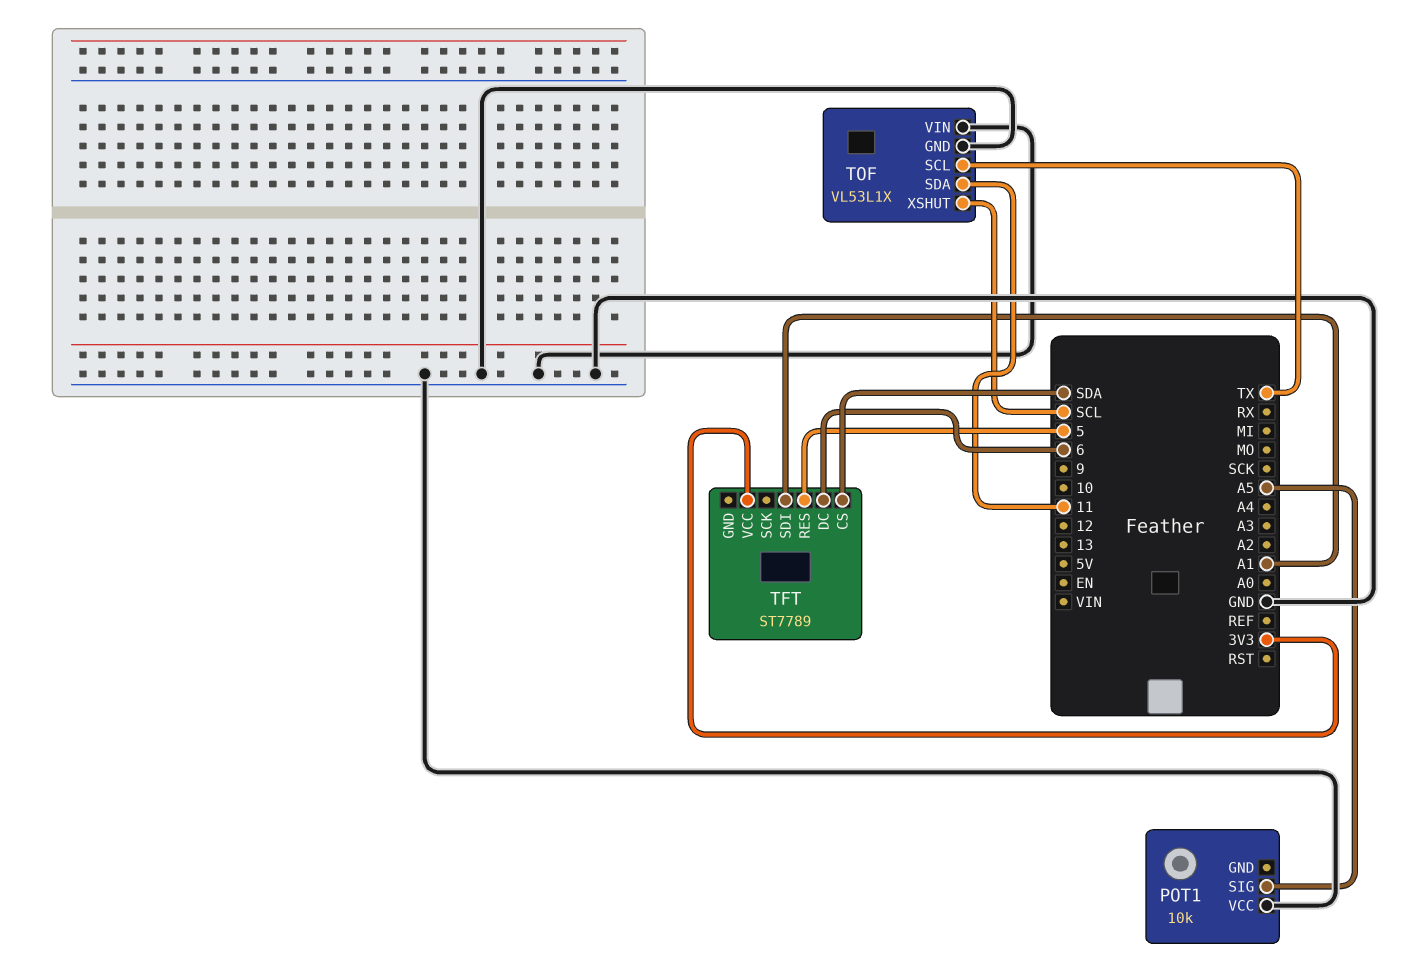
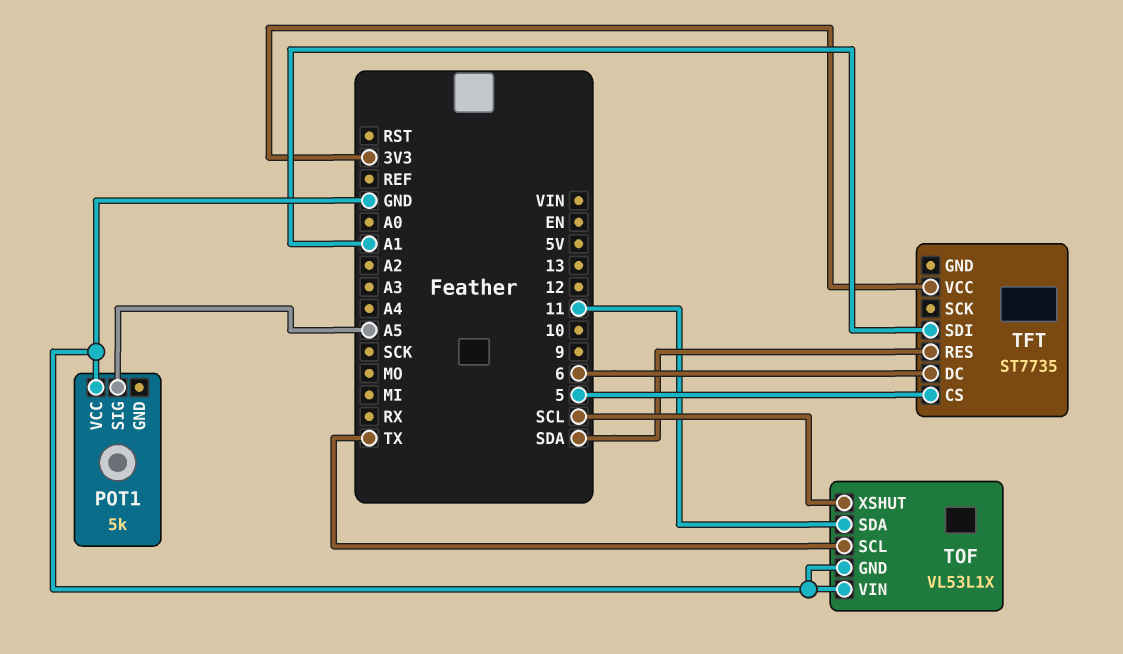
POT1: 10k -> 5k
TFT: ST7789 -> ST7735
TFT pin CS: SDA -> 5
TFT pin RES: 5 -> SDA

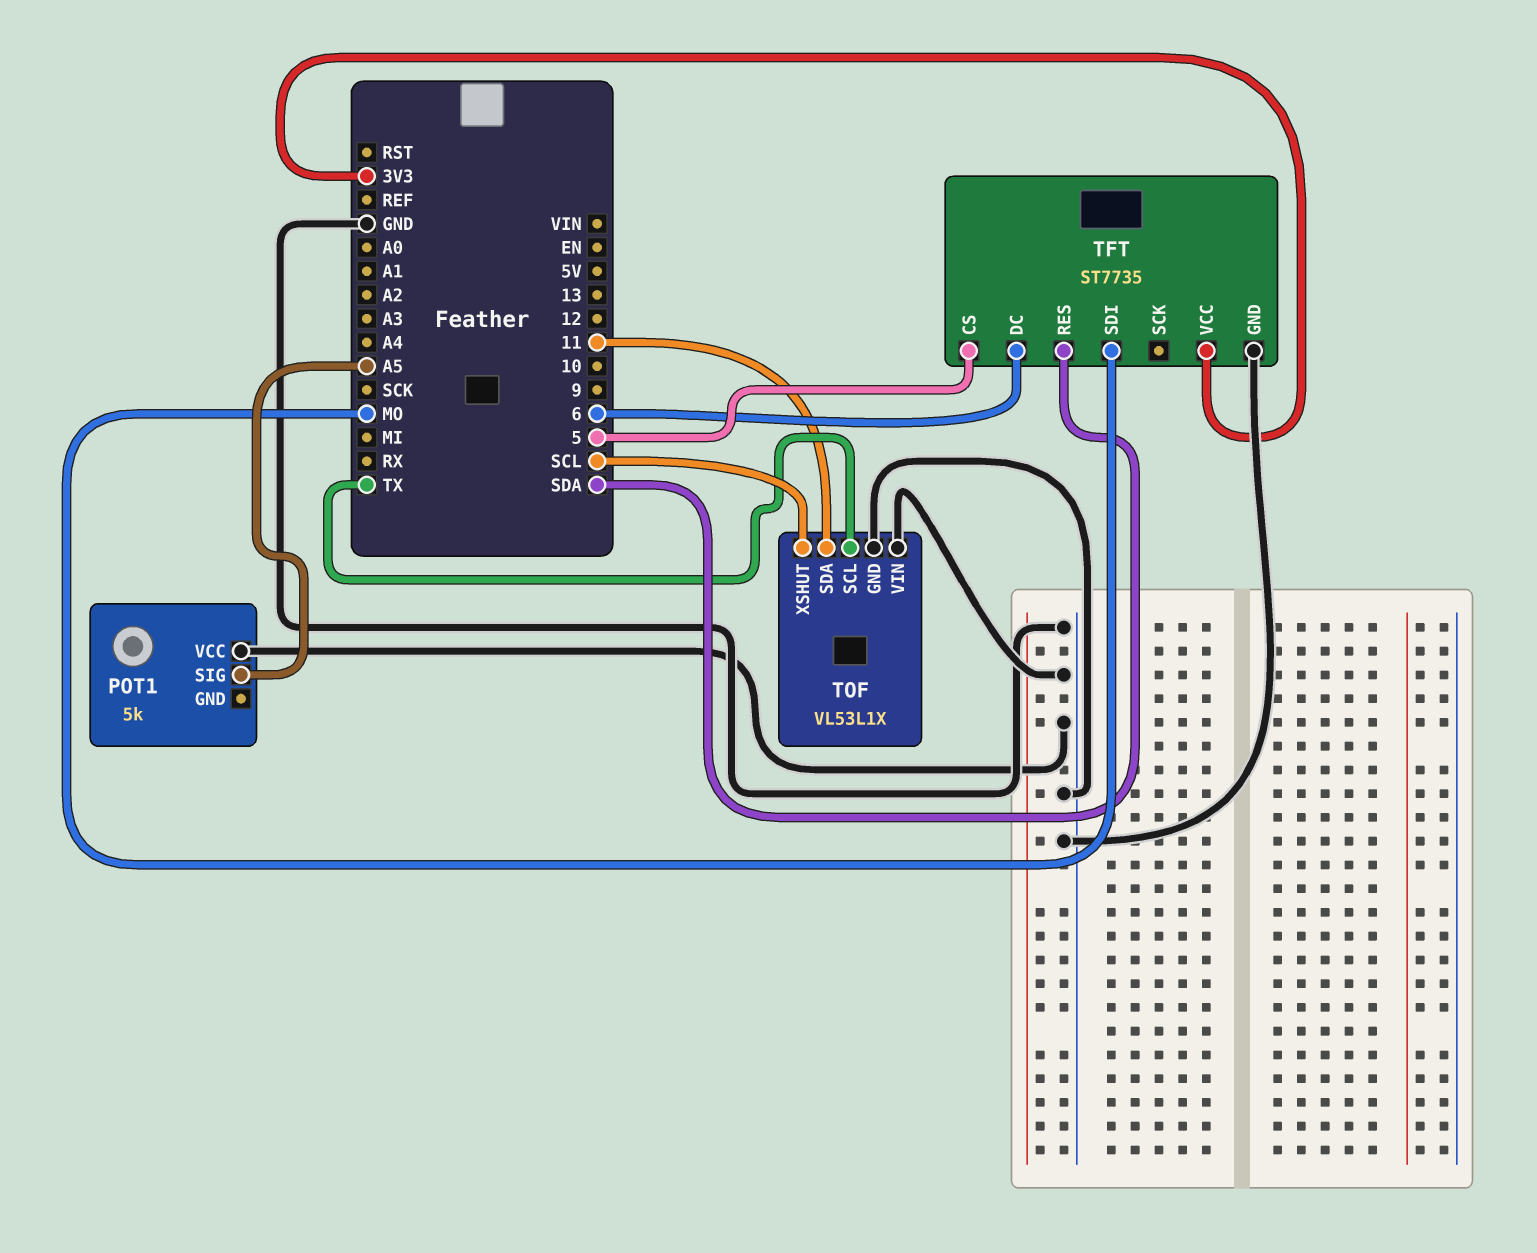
TFT pin GND: none -> GND
TFT pin SDI: A1 -> MO

